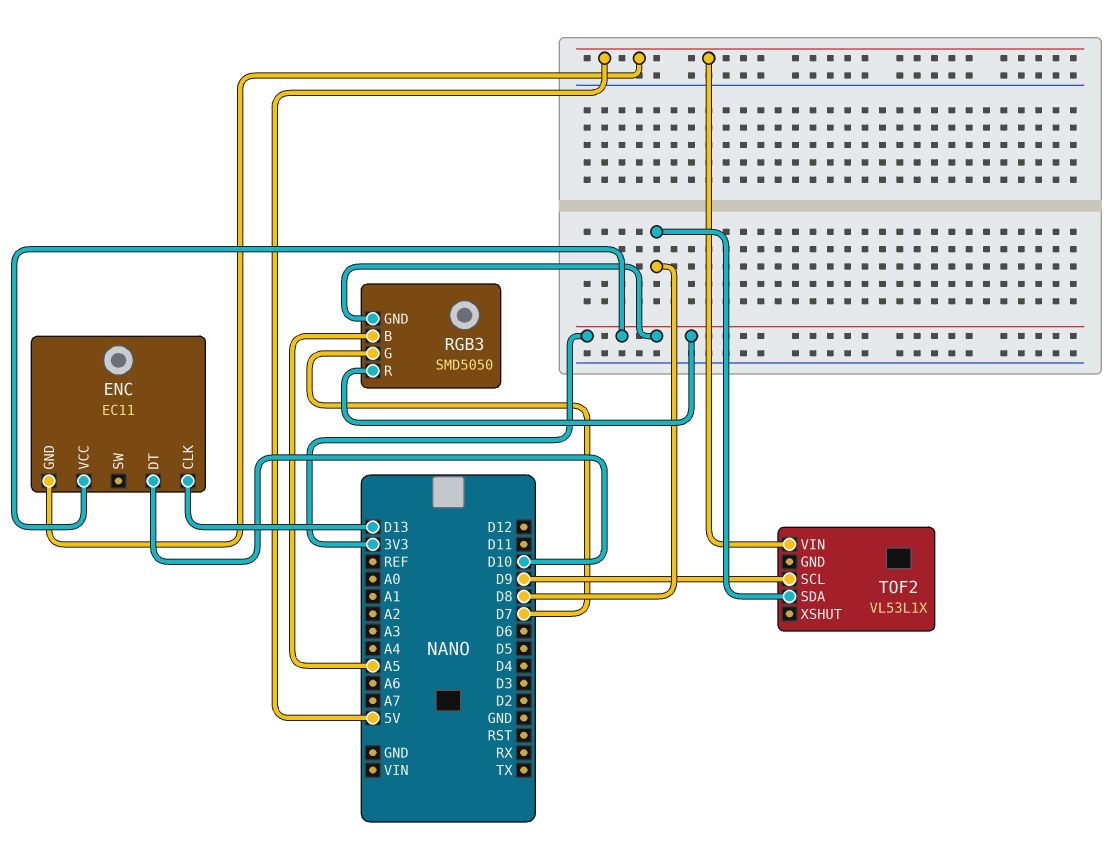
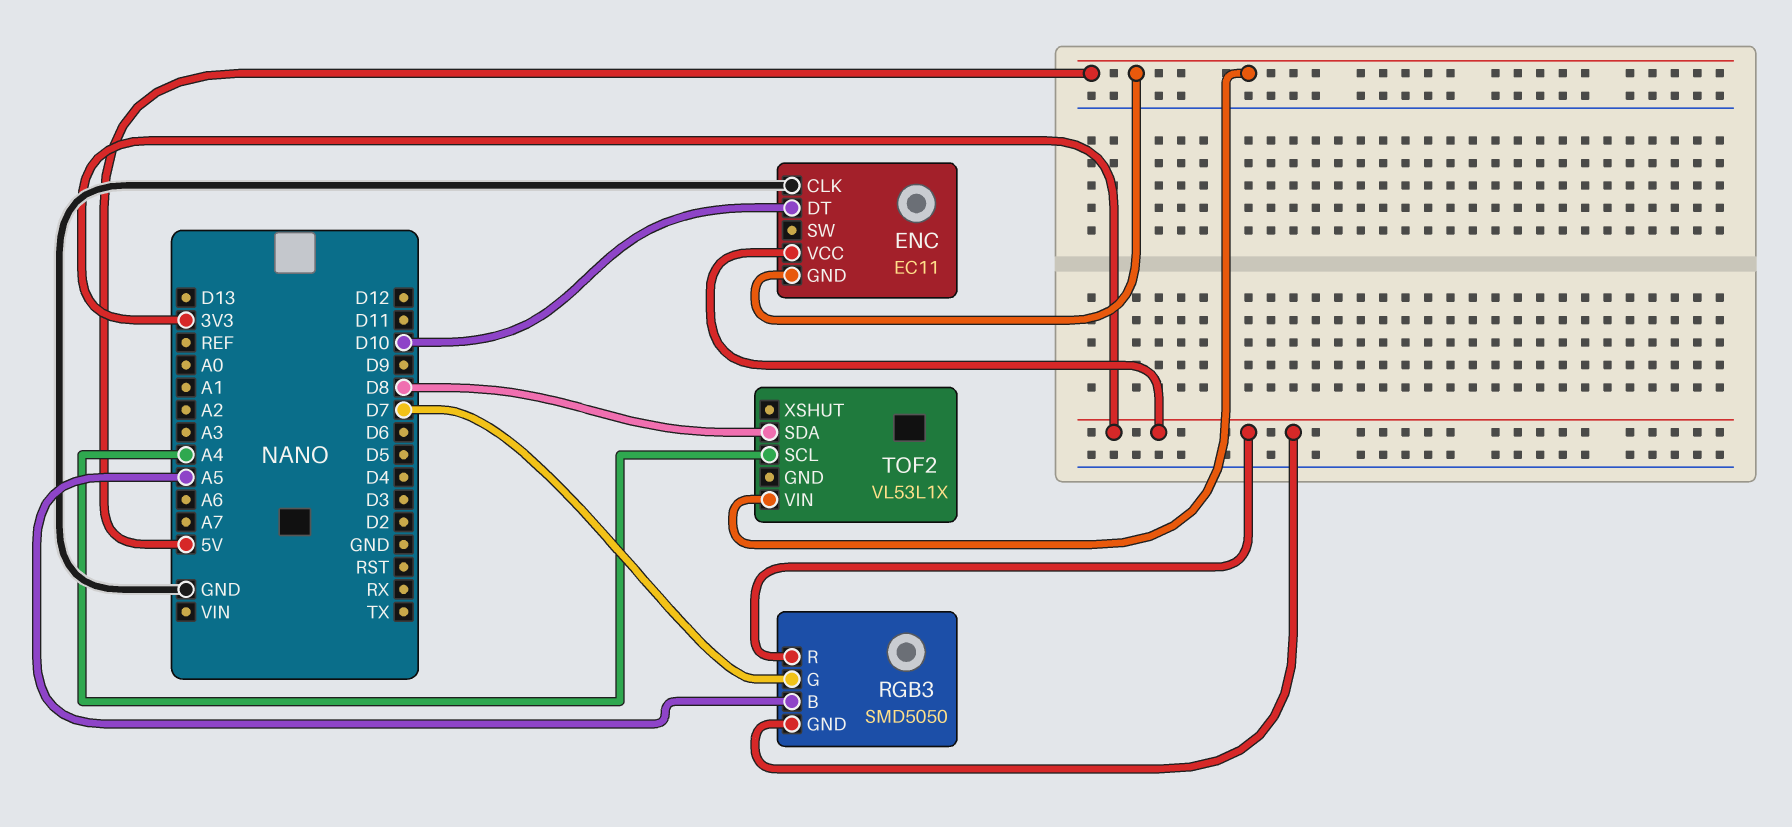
ENC pin CLK: D13 -> GND
TOF2 pin SCL: D9 -> A4

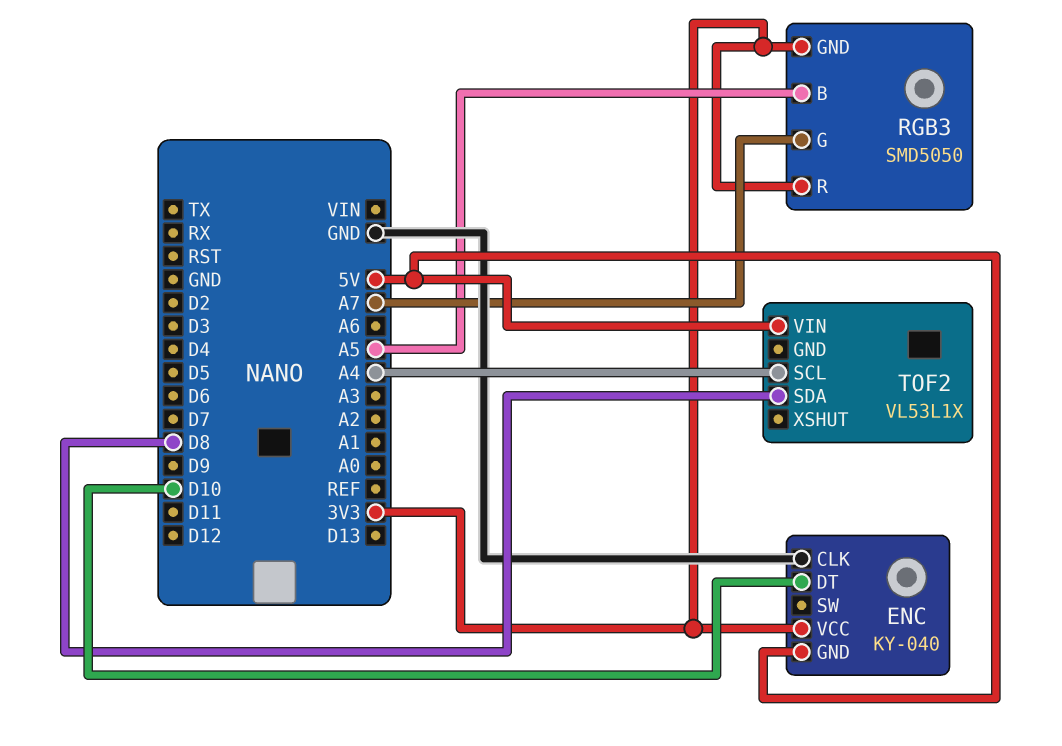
ENC: EC11 -> KY-040
RGB3 pin G: D7 -> A7

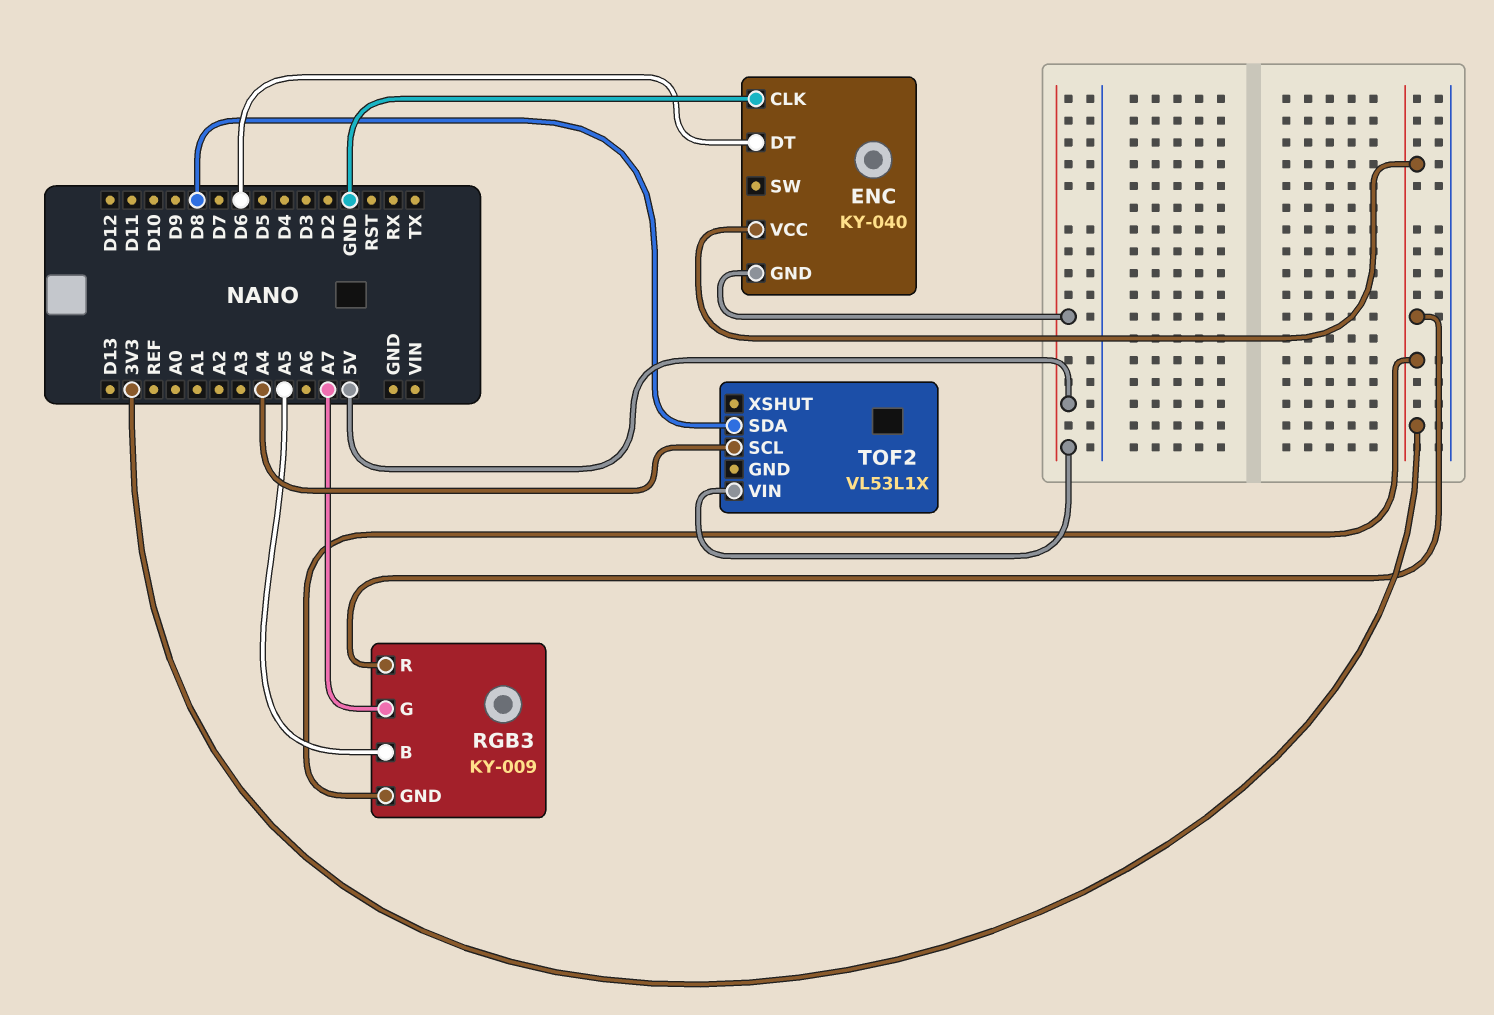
ENC pin DT: D10 -> D6
RGB3: SMD5050 -> KY-009

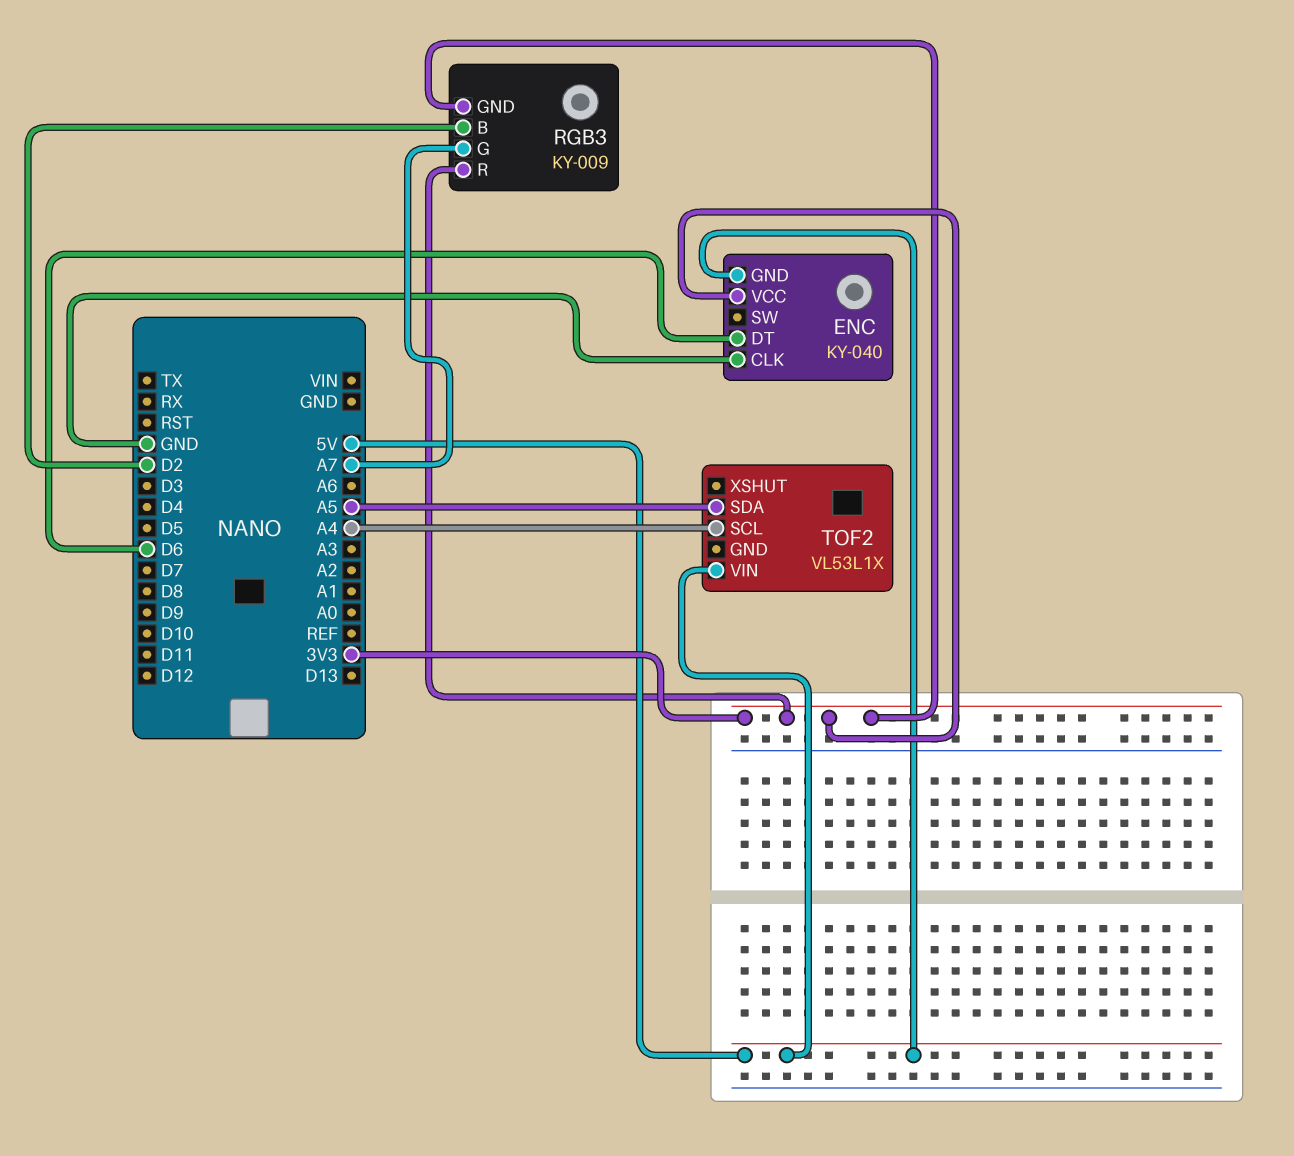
RGB3 pin B: A5 -> D2
TOF2 pin SDA: D8 -> A5

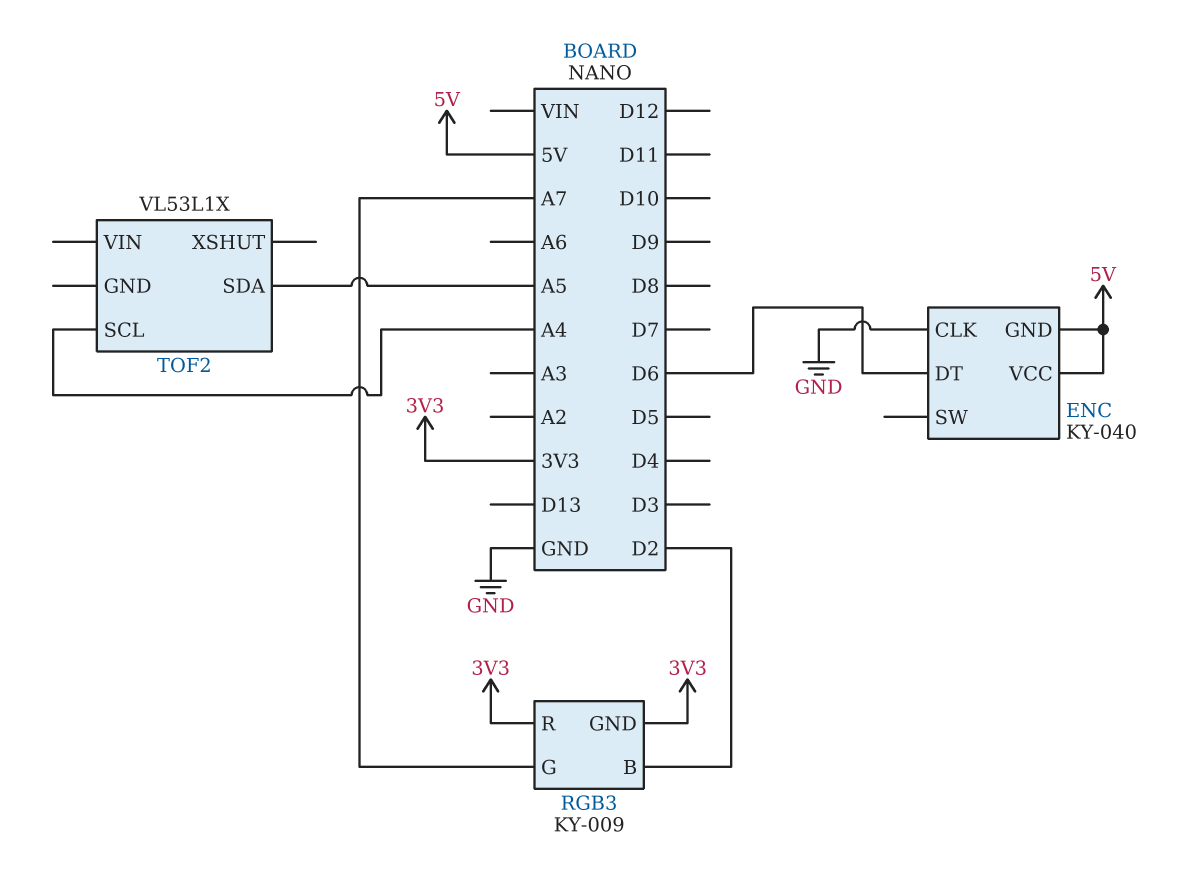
ENC pin VCC: 3V3 -> 5V
TOF2 pin VIN: 5V -> none

